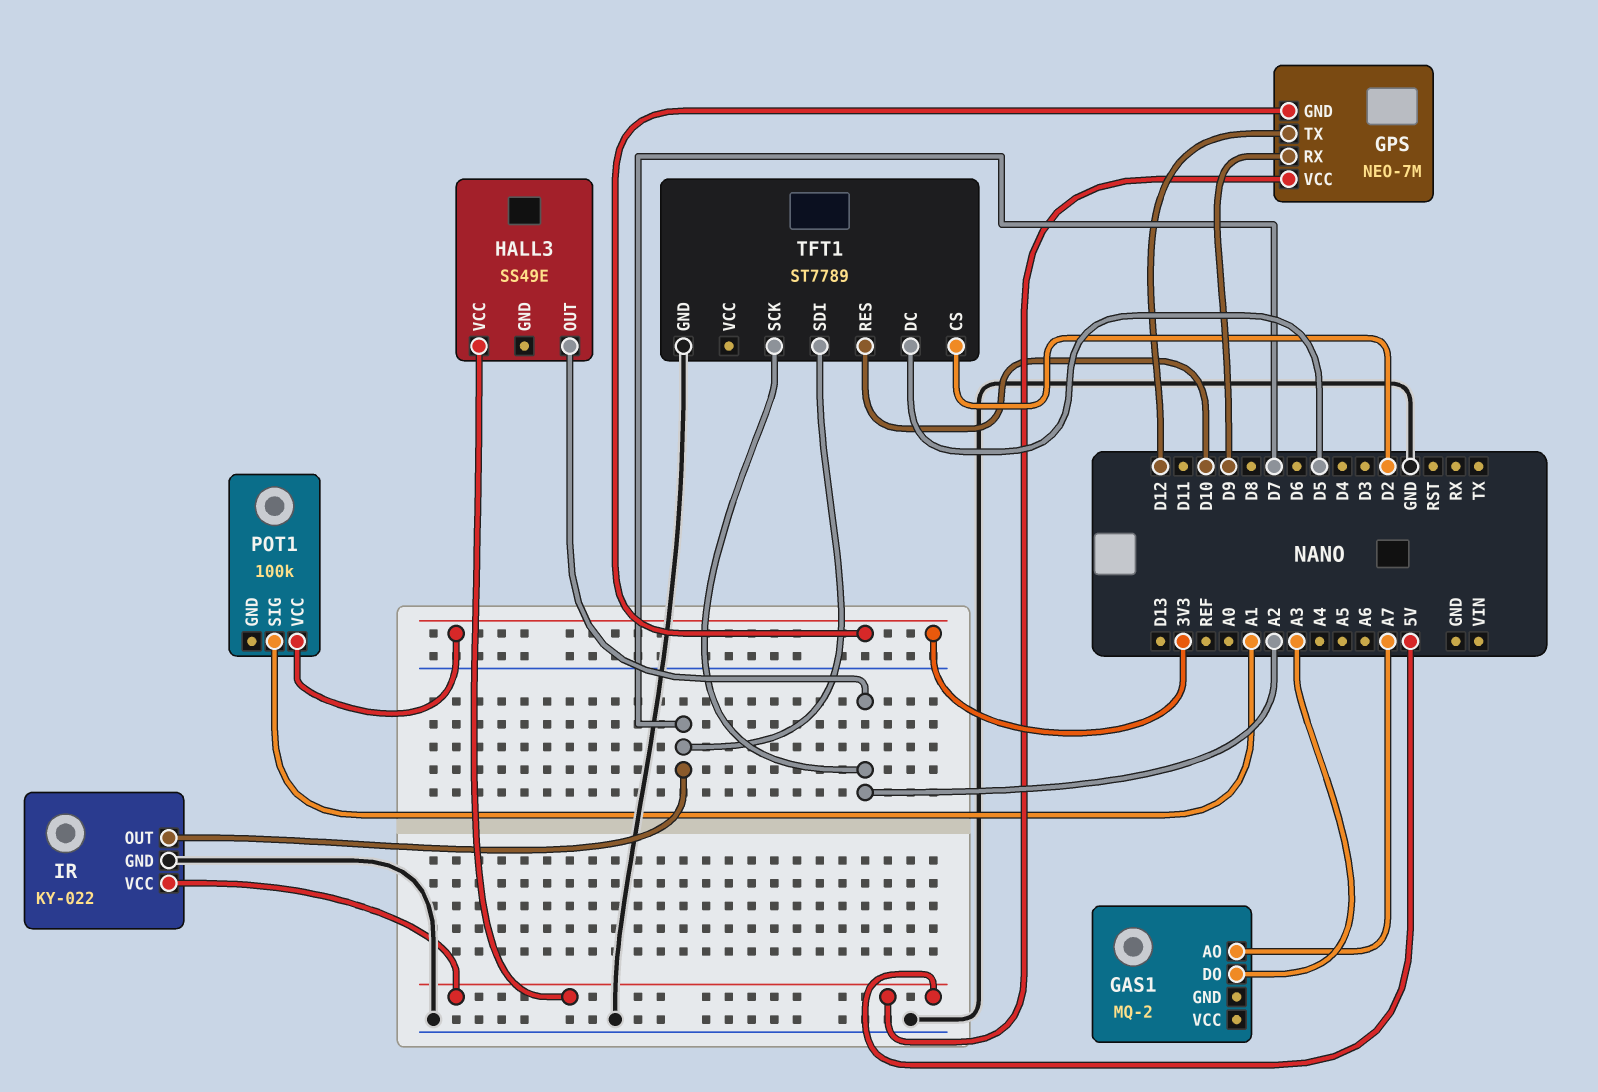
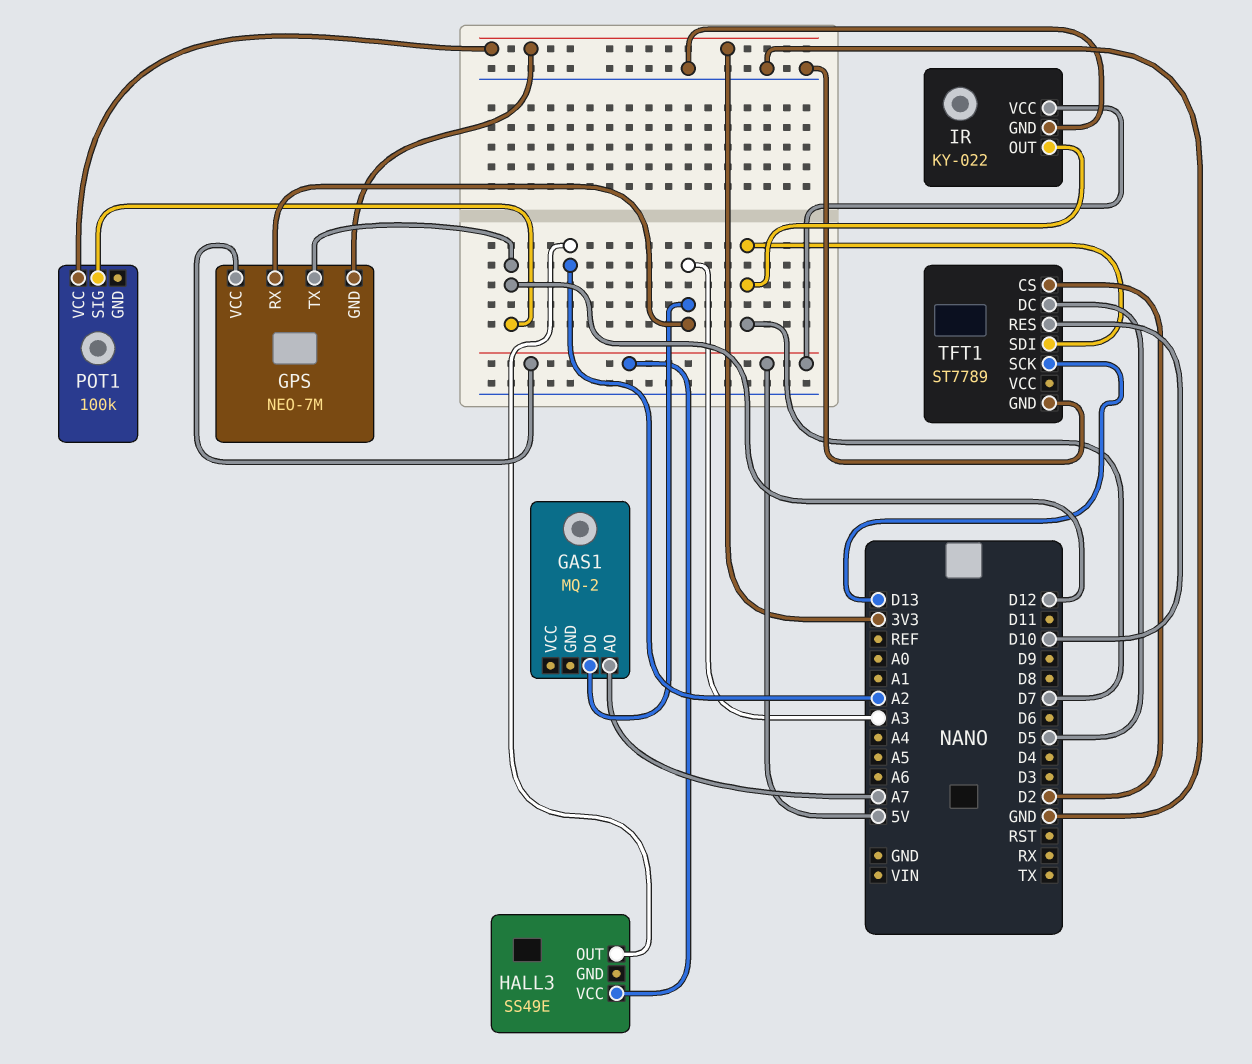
GPS pin RX: D9 -> A3
POT1 pin SIG: A1 -> D12
TFT1 pin SCK: A2 -> D13

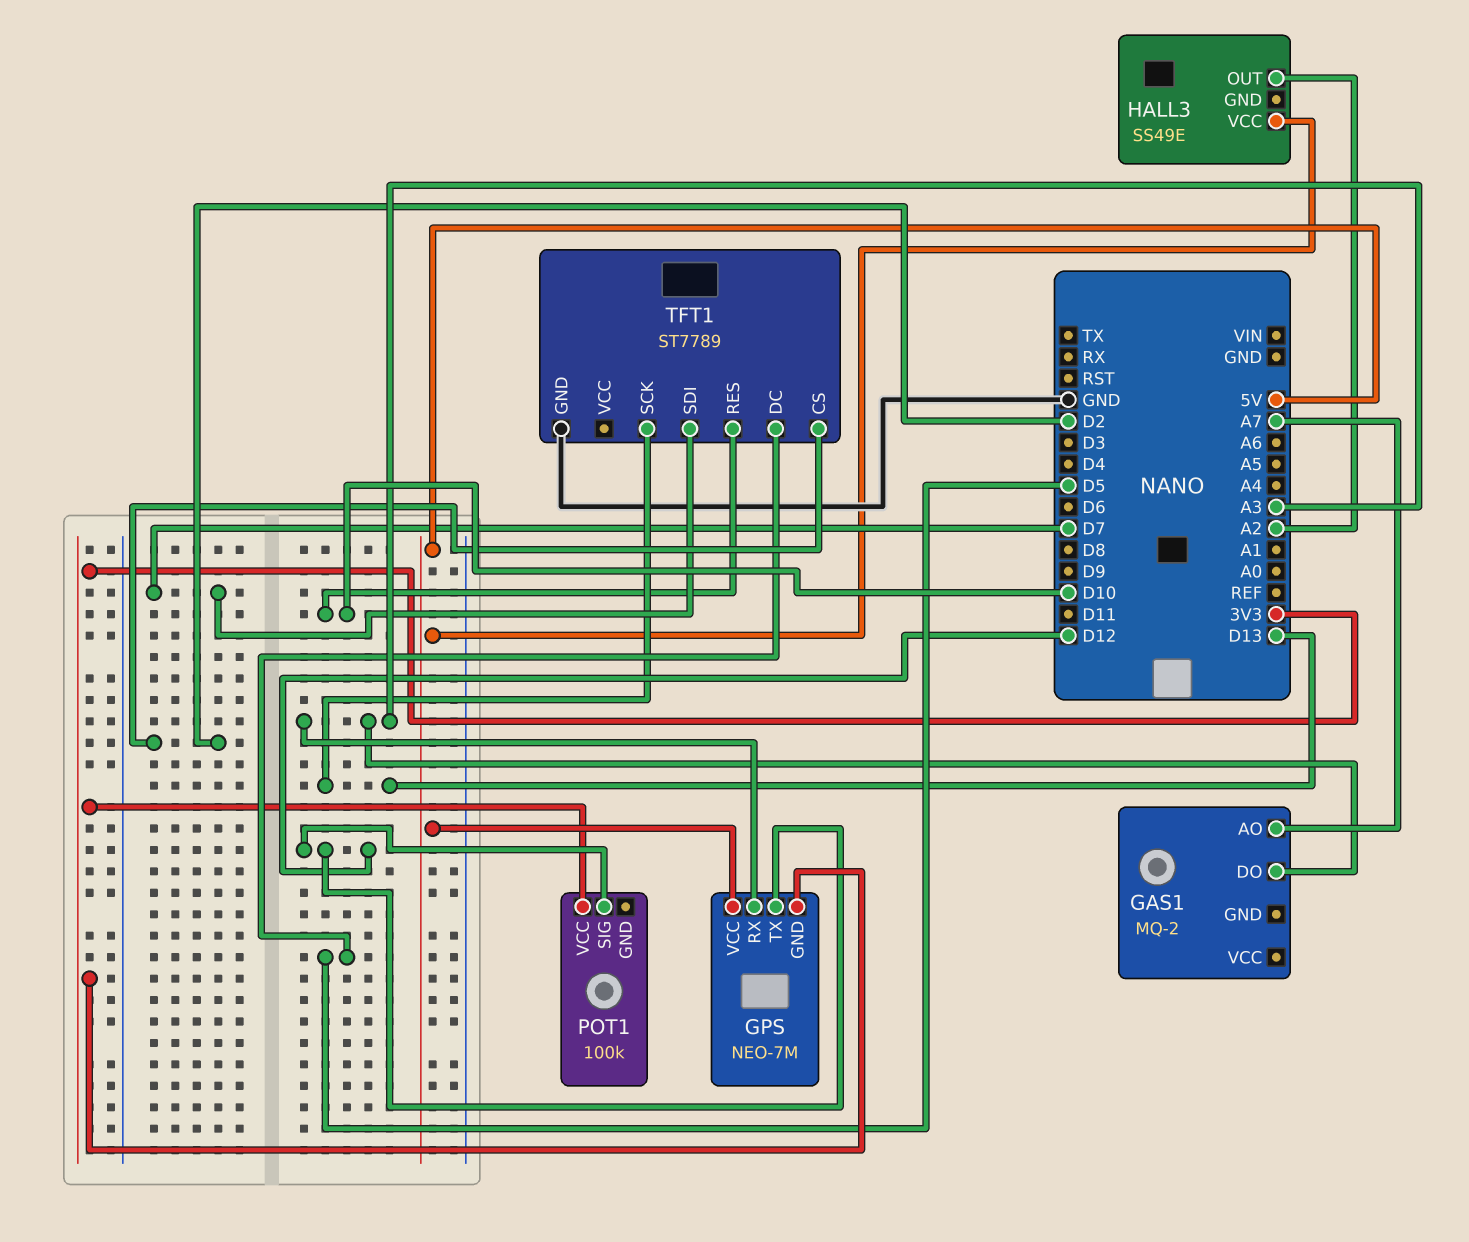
IR: KY-022 -> none
IR pin GND: GND -> none
IR pin OUT: D7 -> none
IR pin VCC: 5V -> none

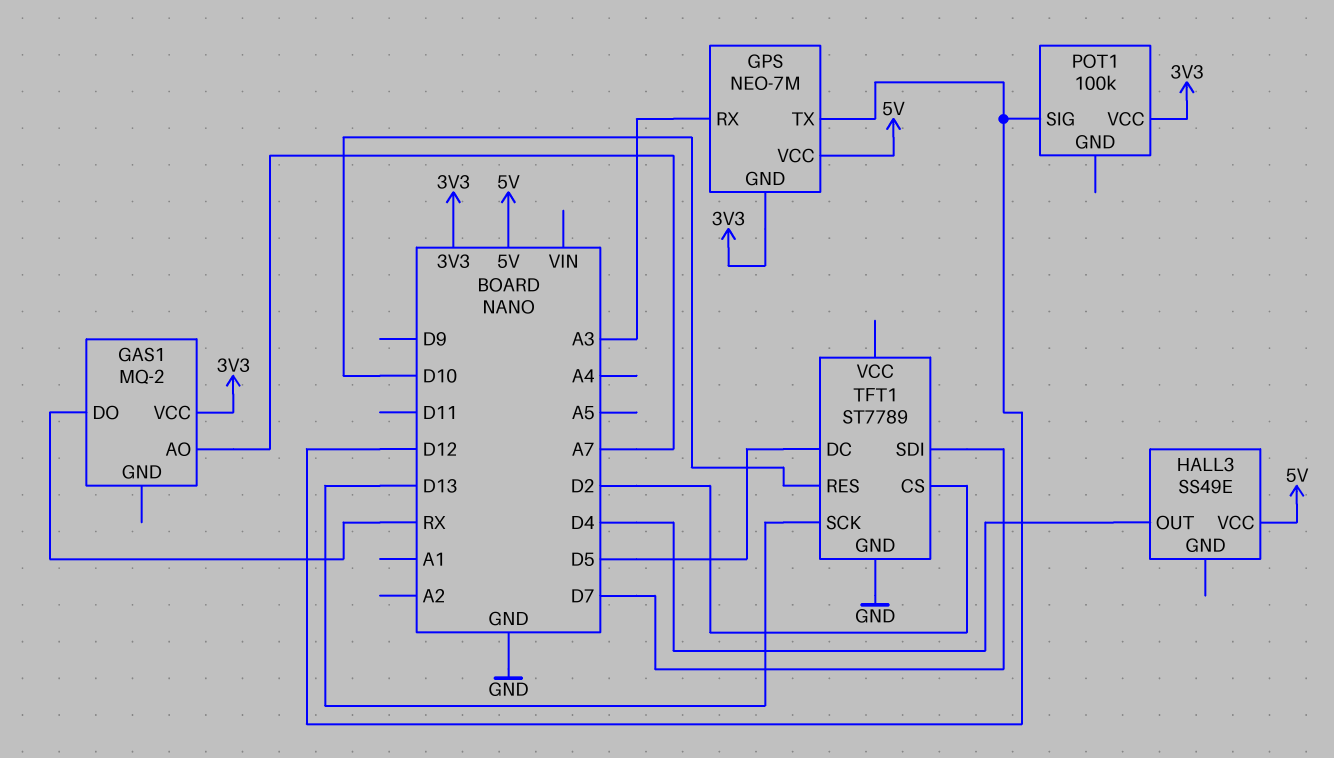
GAS1 pin DO: A3 -> RX
GAS1 pin VCC: none -> 3V3
HALL3 pin OUT: A2 -> D4

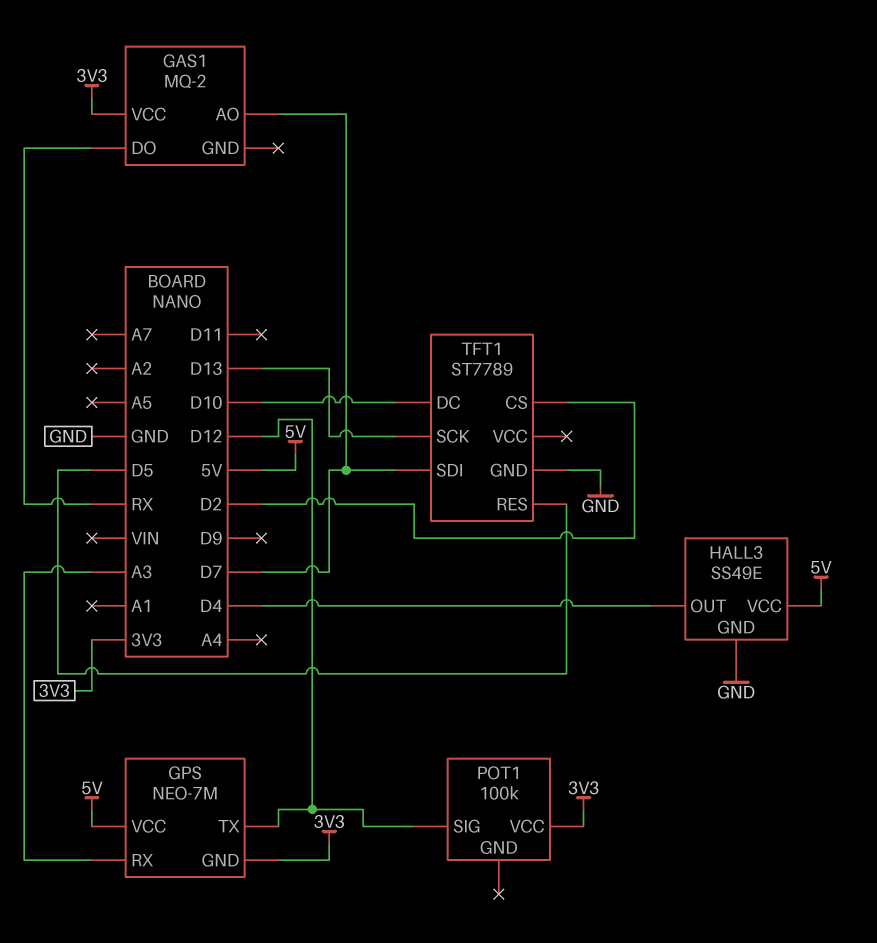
GAS1 pin AO: A7 -> D7
HALL3 pin GND: none -> GND
TFT1 pin DC: D5 -> D10
TFT1 pin RES: D10 -> D5

